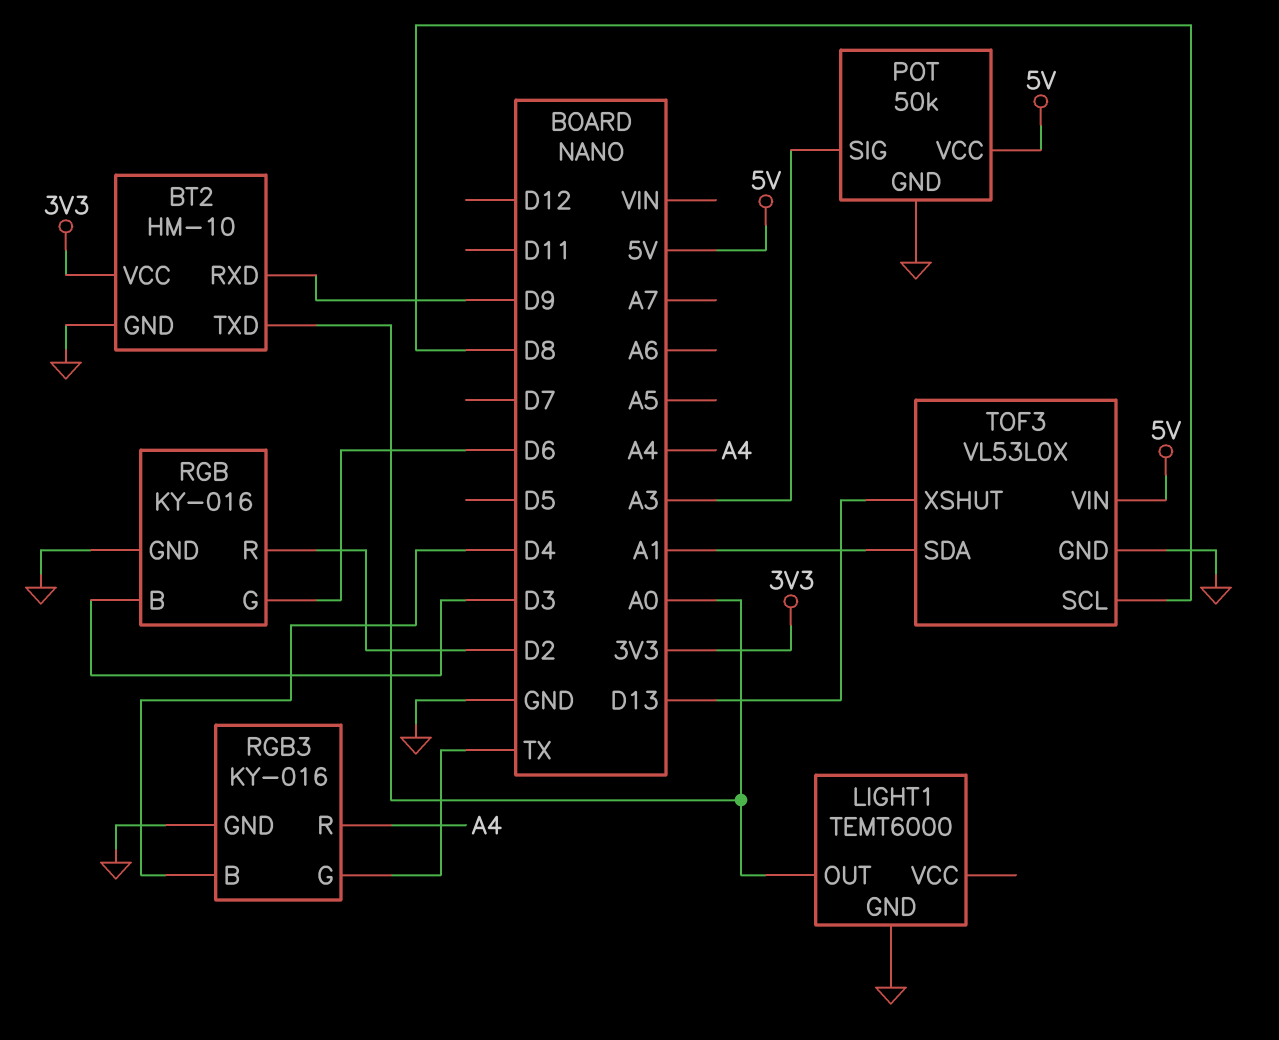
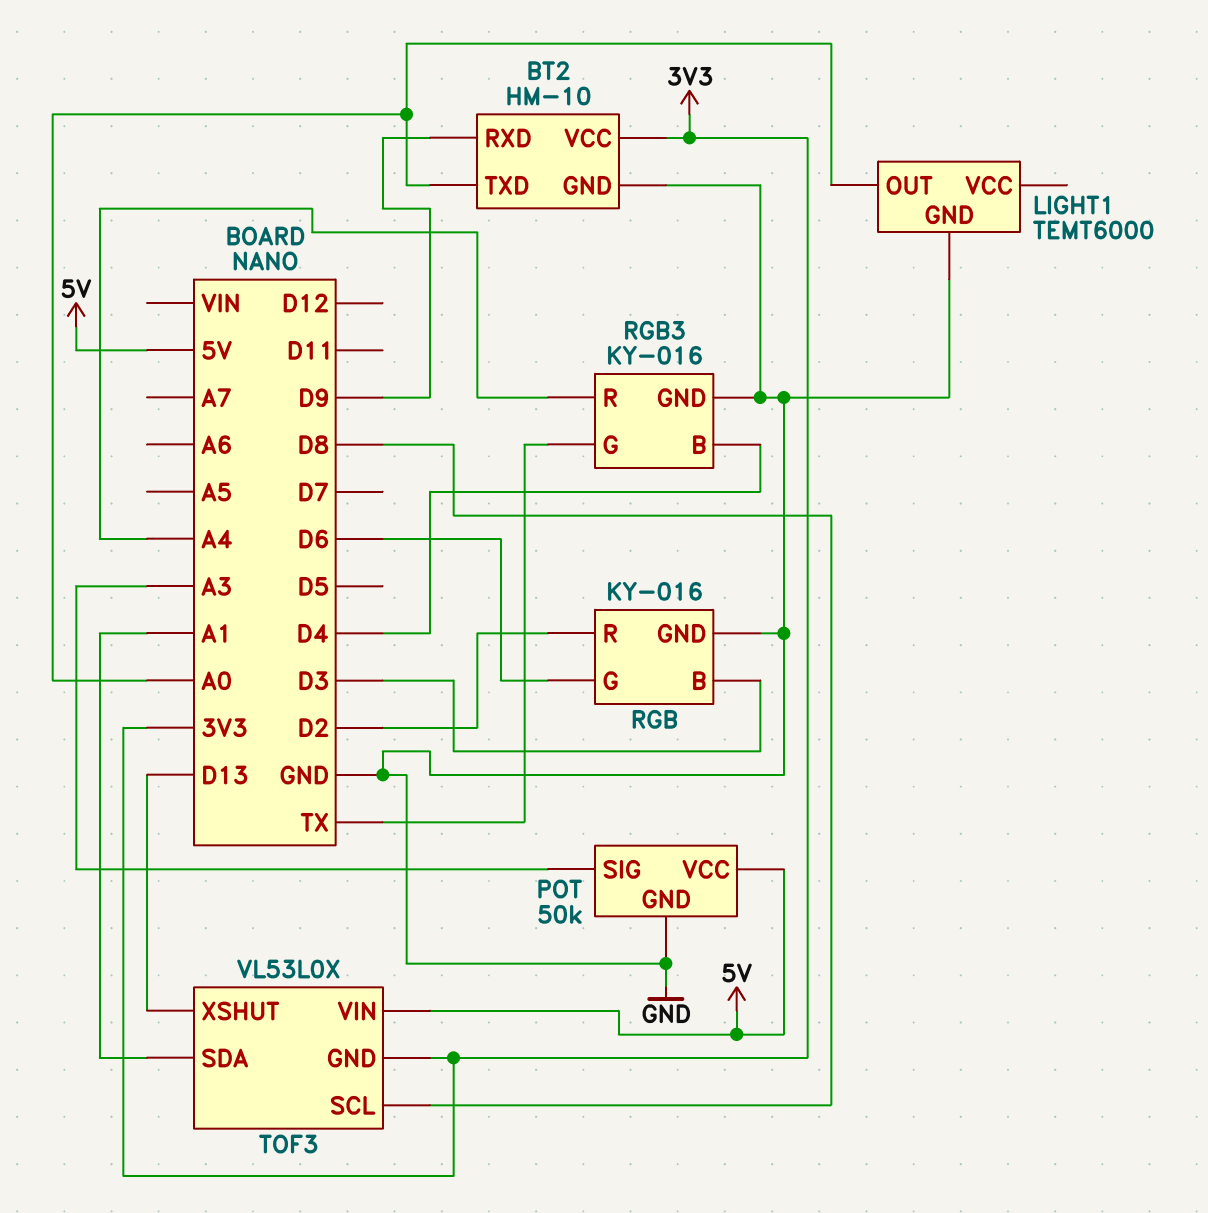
TOF3 pin GND: GND -> 3V3

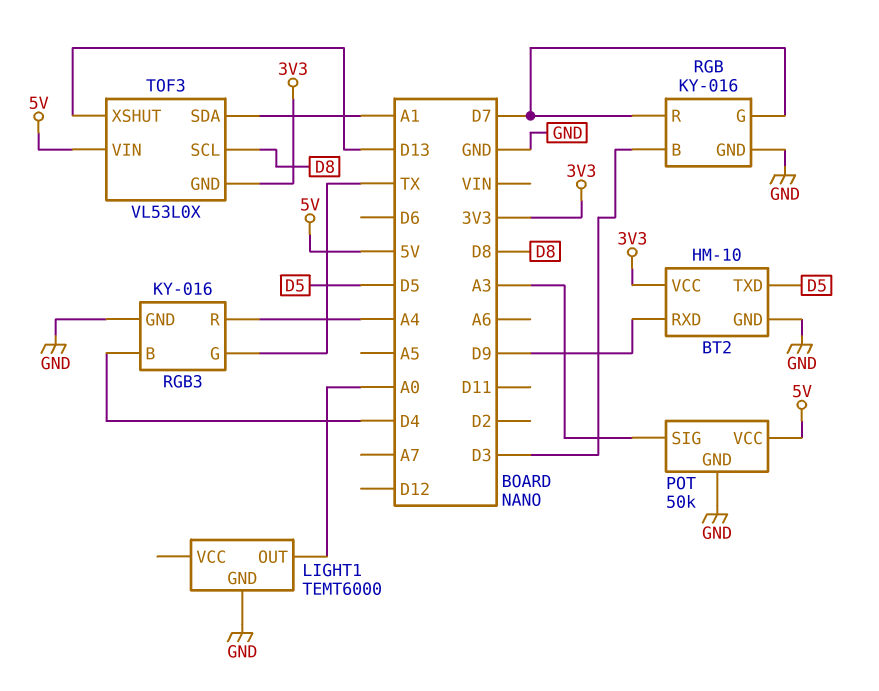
BT2 pin TXD: A0 -> D5
RGB pin G: D6 -> D7
RGB pin R: D2 -> D7

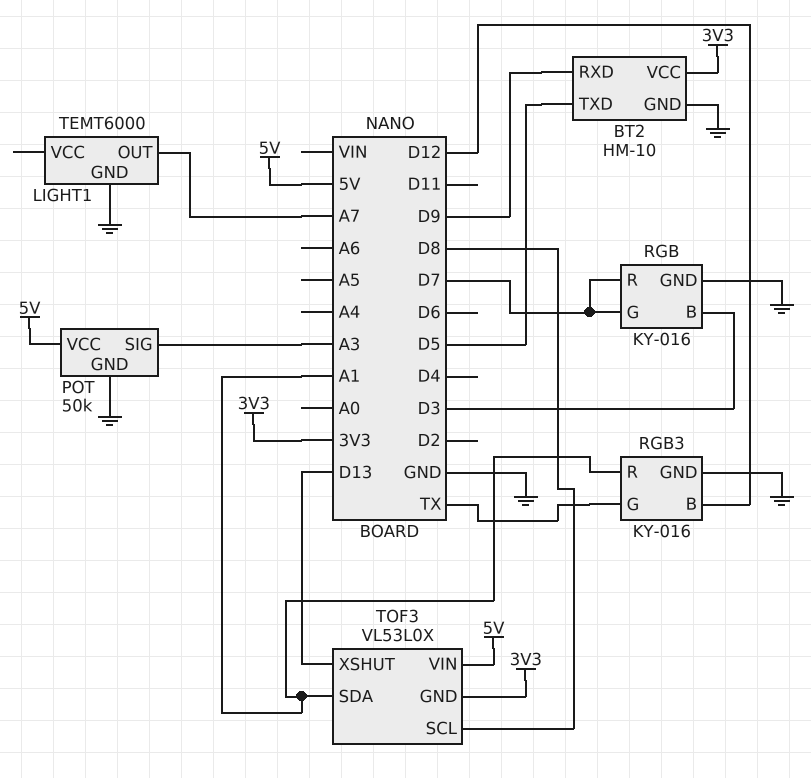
LIGHT1 pin OUT: A0 -> A7
RGB3 pin B: D4 -> D12
RGB3 pin R: A4 -> A1

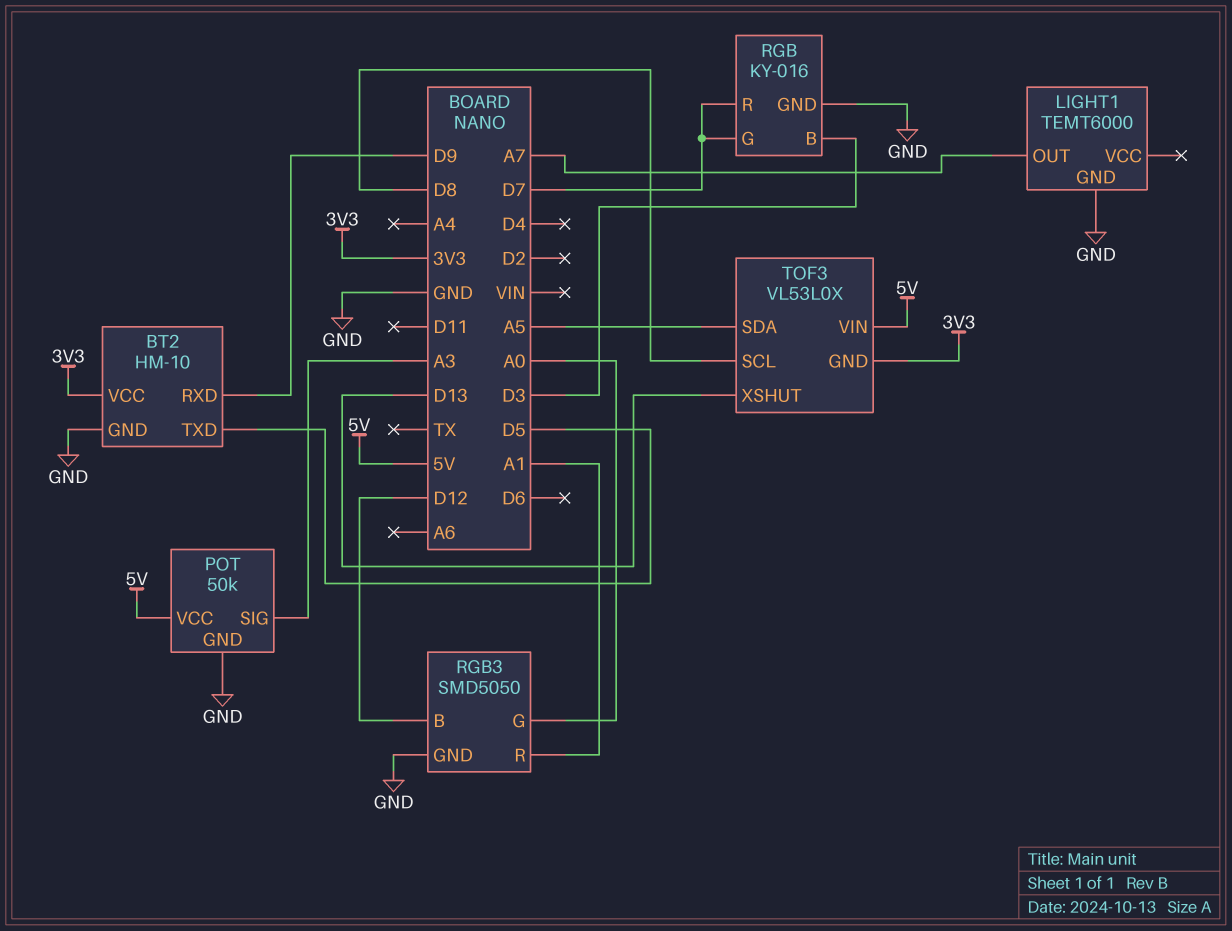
RGB3: KY-016 -> SMD5050
RGB3 pin G: TX -> A0
TOF3 pin SDA: A1 -> A5

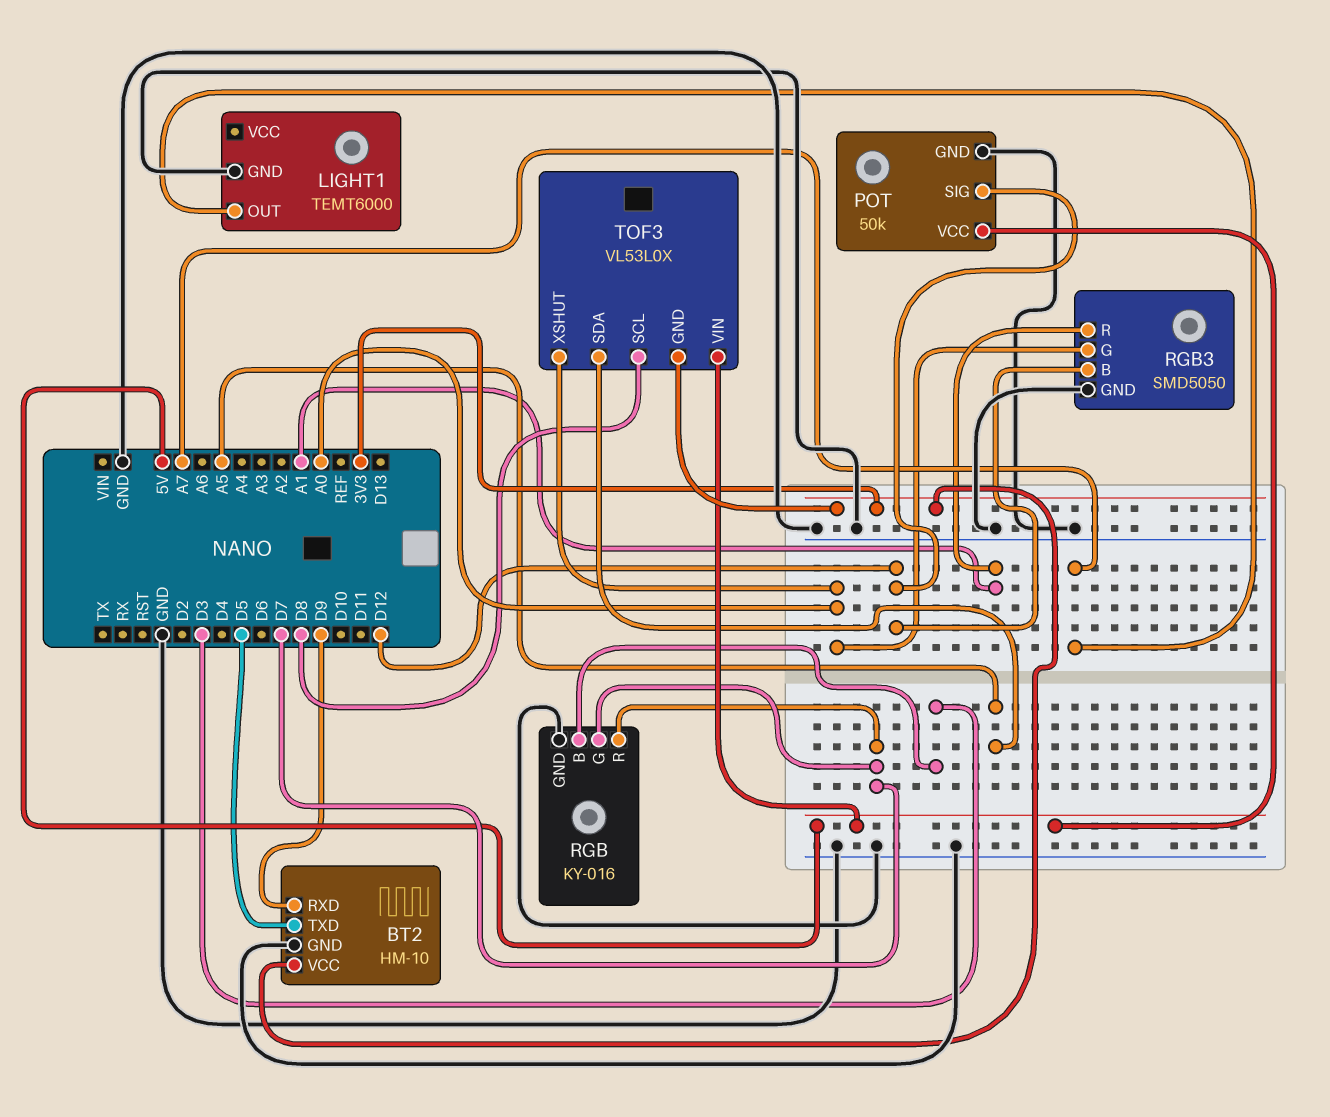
POT pin SIG: A3 -> D12
TOF3 pin XSHUT: D13 -> A0

